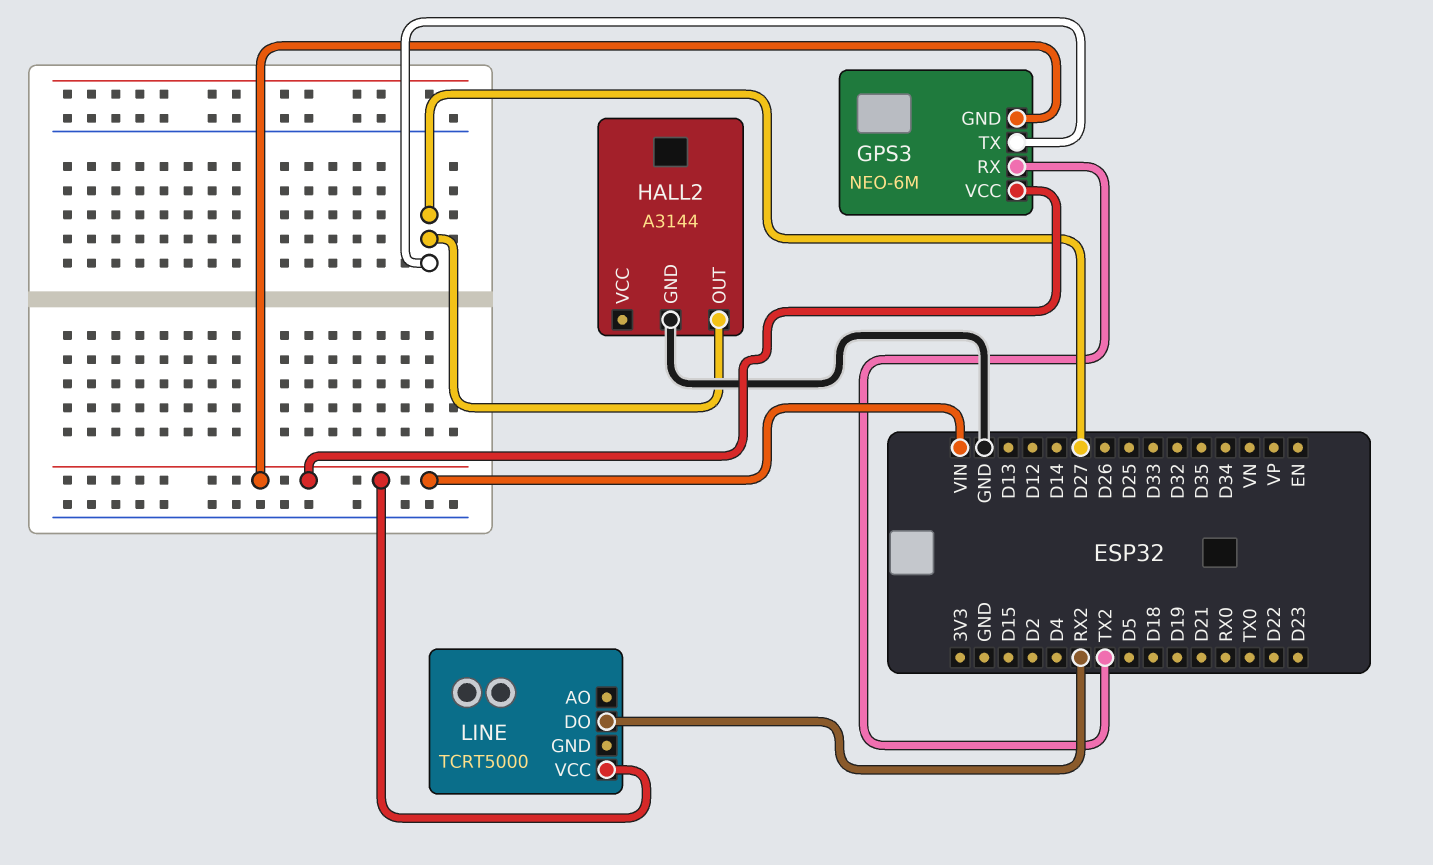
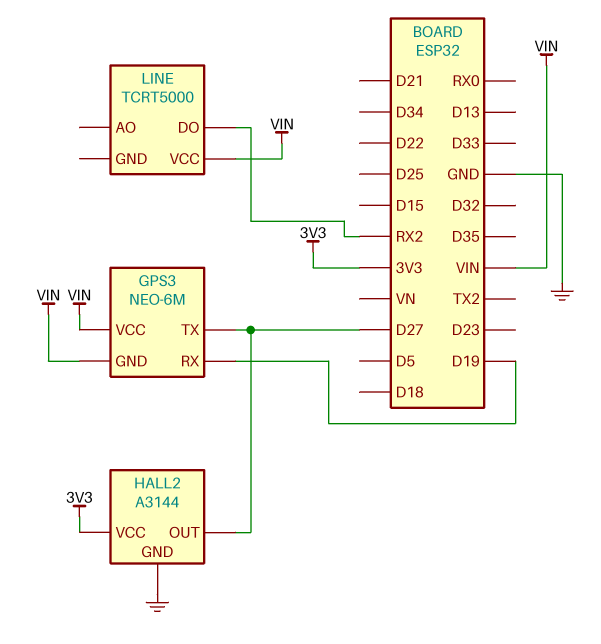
GPS3 pin RX: TX2 -> D19
HALL2 pin VCC: none -> 3V3

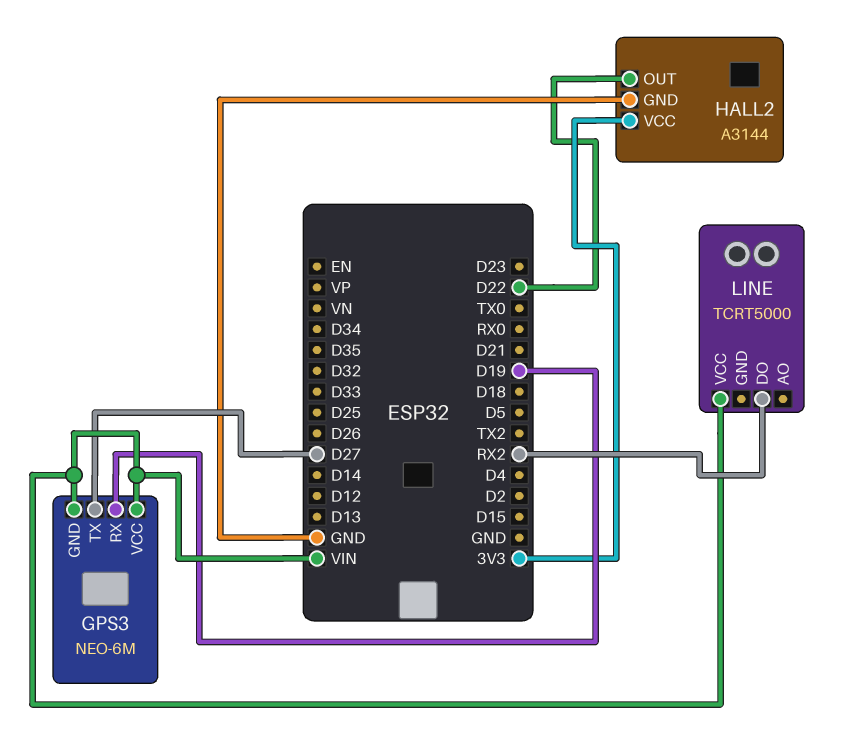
HALL2 pin OUT: D27 -> D22

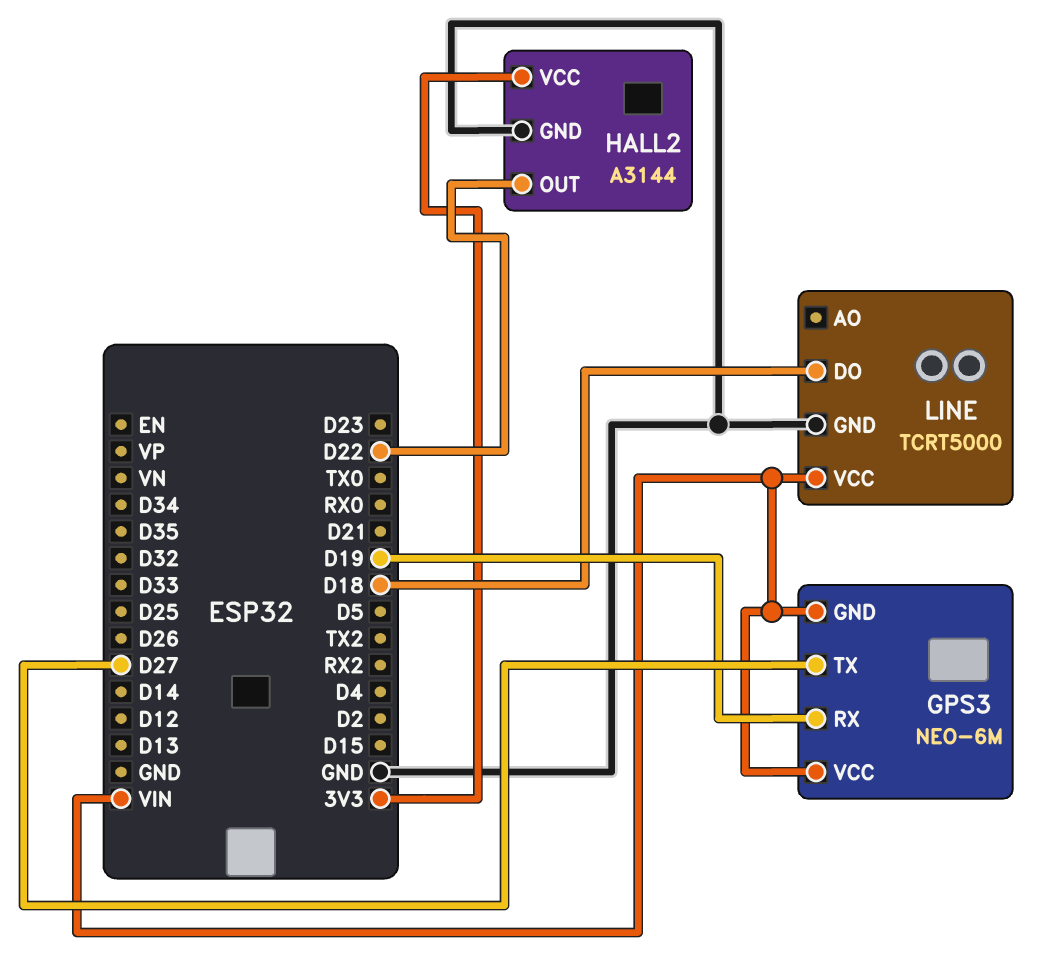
LINE pin DO: RX2 -> D18
LINE pin GND: none -> GND

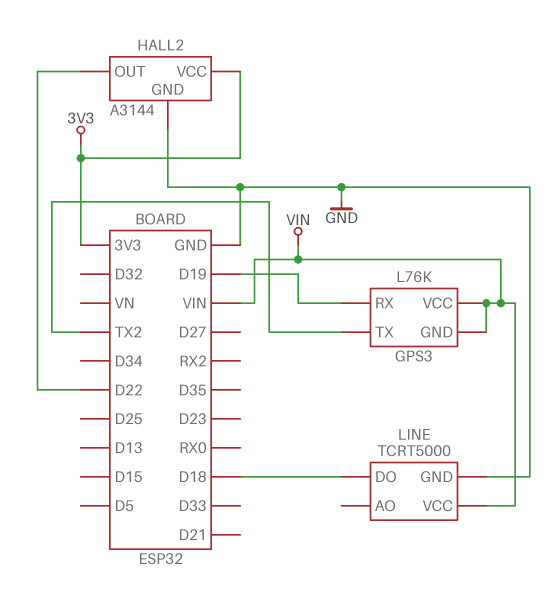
GPS3: NEO-6M -> L76K
GPS3 pin TX: D27 -> TX2

